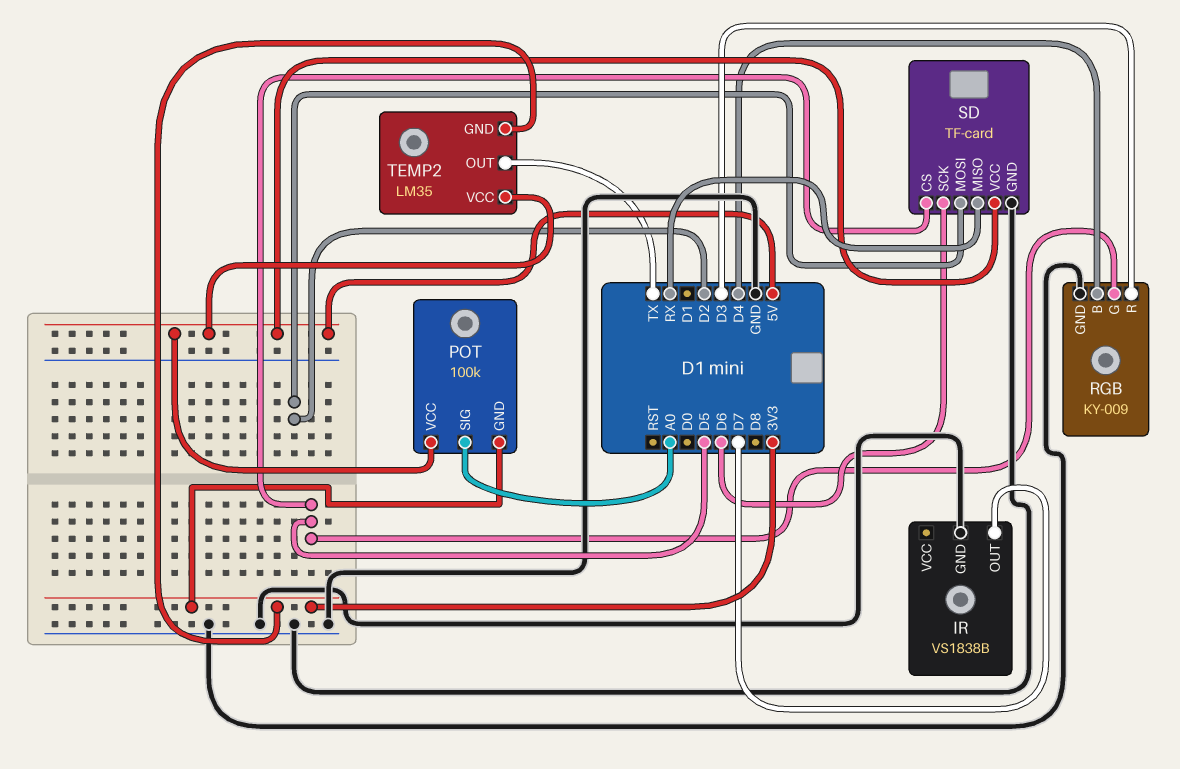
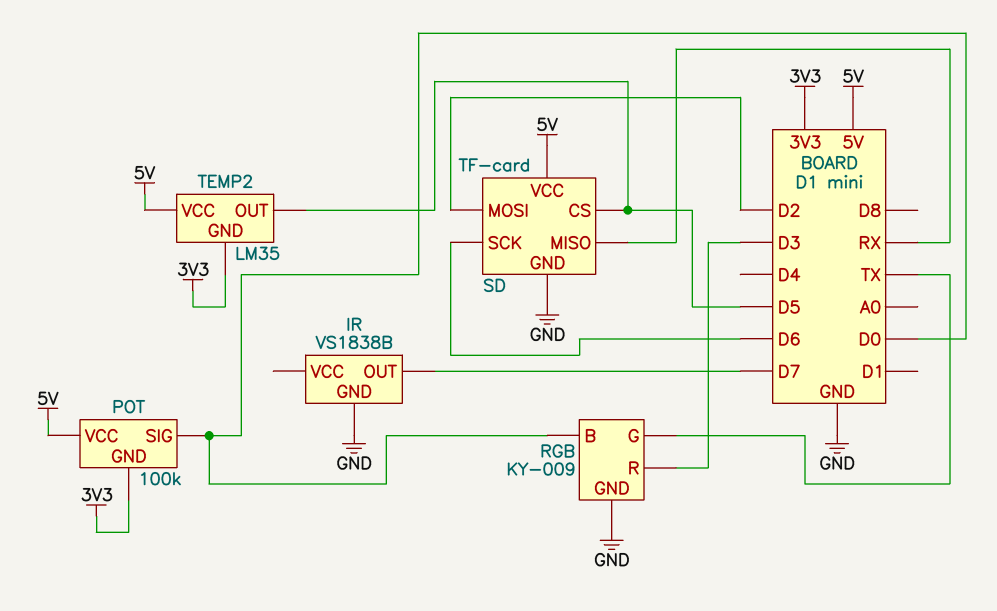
POT pin SIG: A0 -> D0
RGB pin B: D4 -> D0
RGB pin G: D5 -> TX
TEMP2 pin OUT: TX -> D5

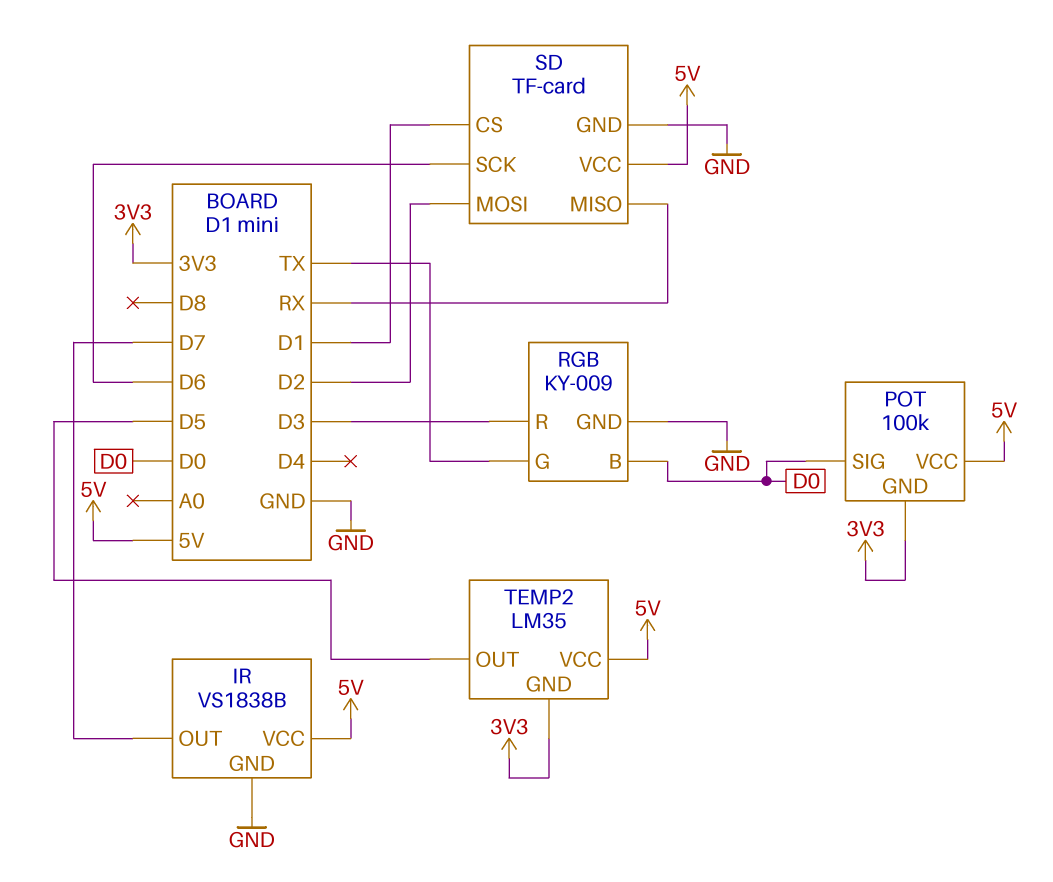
IR pin VCC: none -> 5V
SD pin CS: D5 -> D1

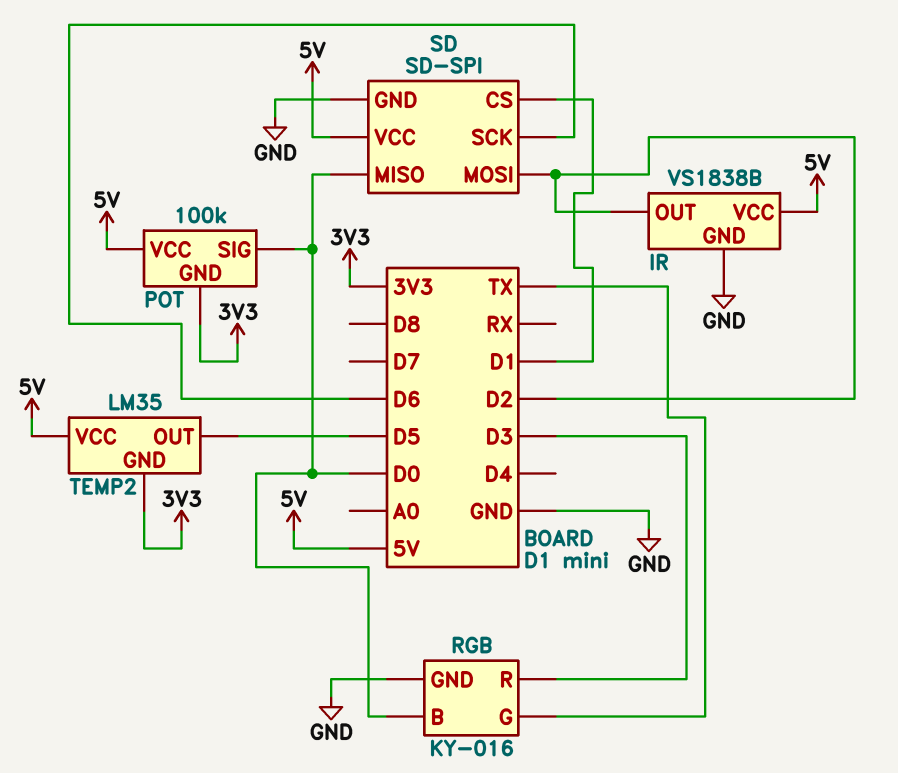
IR pin OUT: D7 -> D2
RGB: KY-009 -> KY-016
SD: TF-card -> SD-SPI
SD pin MISO: RX -> D0

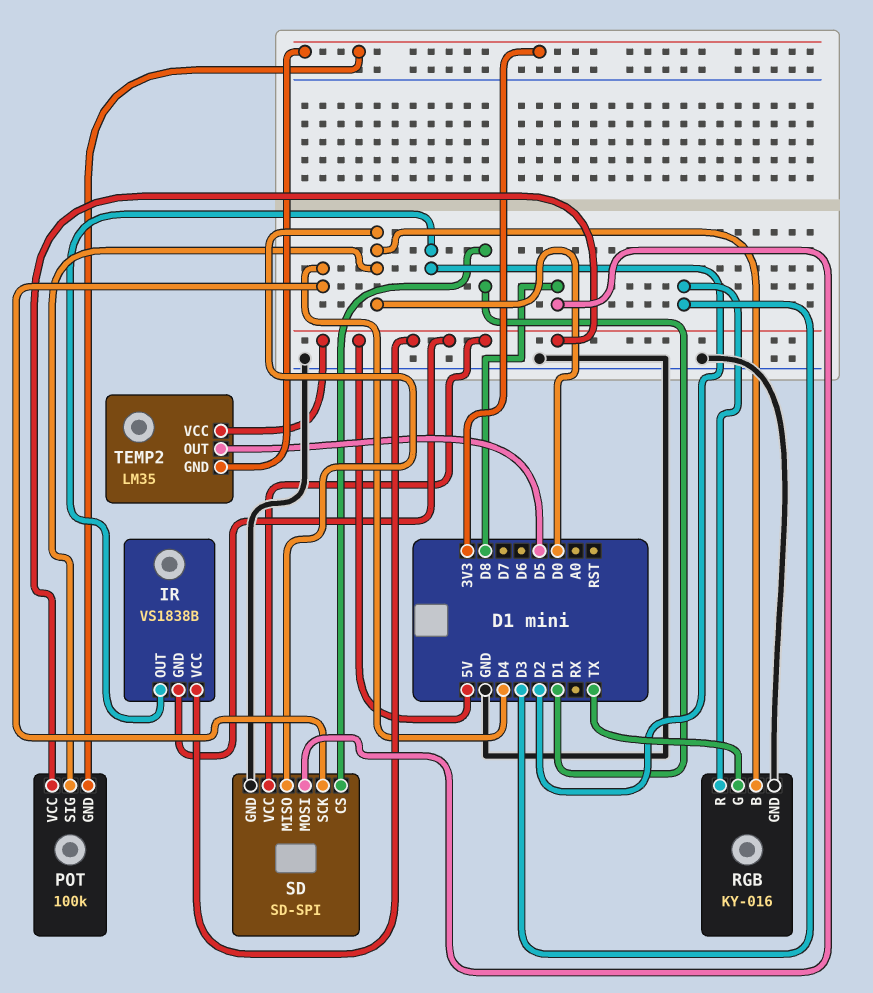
IR pin GND: GND -> 5V
SD pin MOSI: D2 -> D8
SD pin SCK: D6 -> D4

